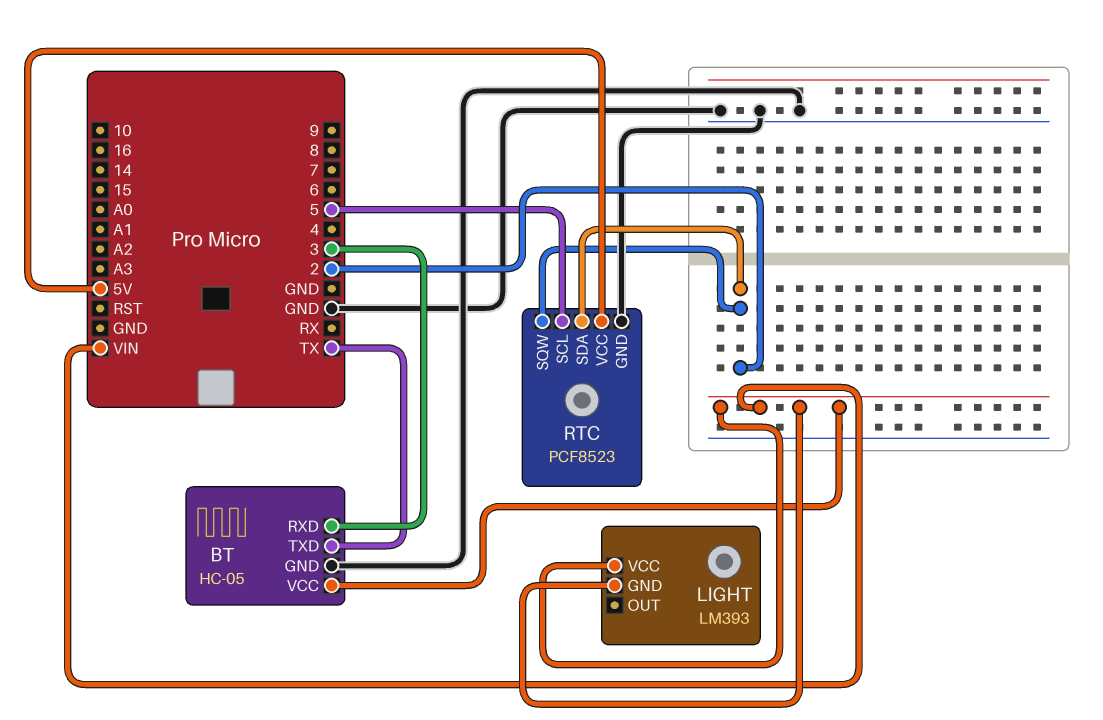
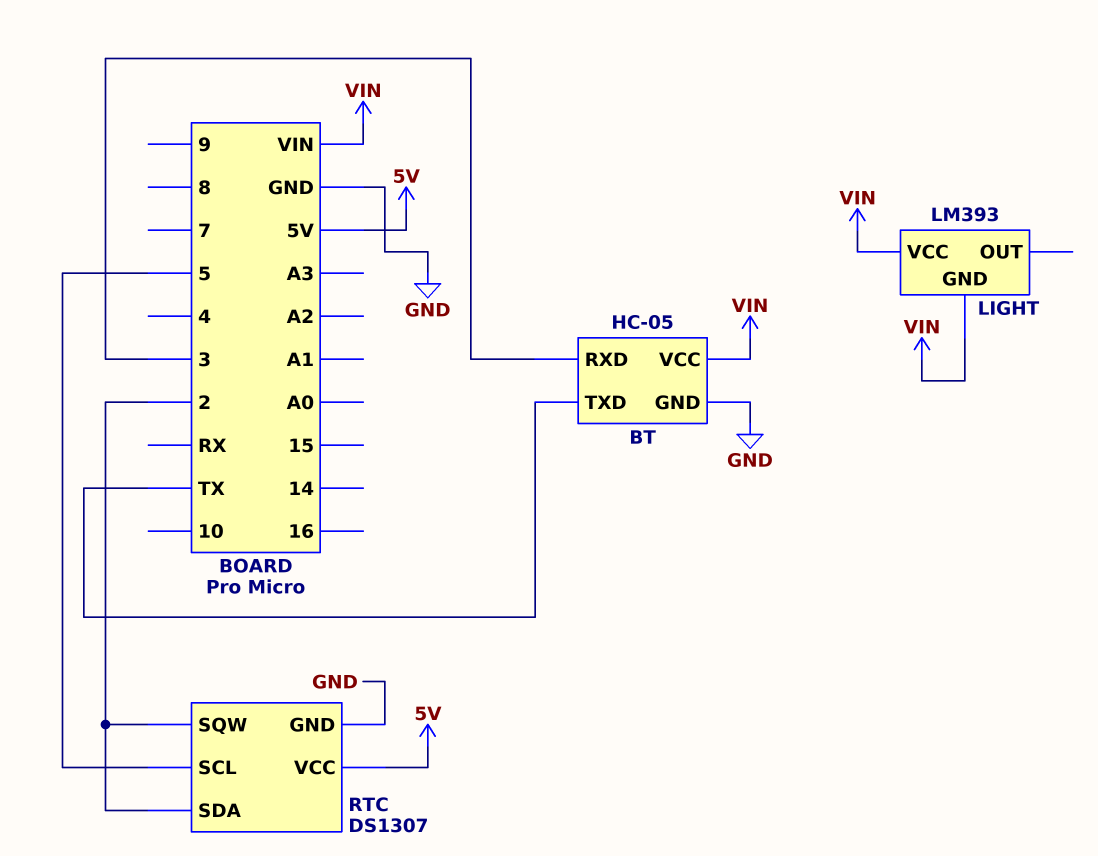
RTC: PCF8523 -> DS1307

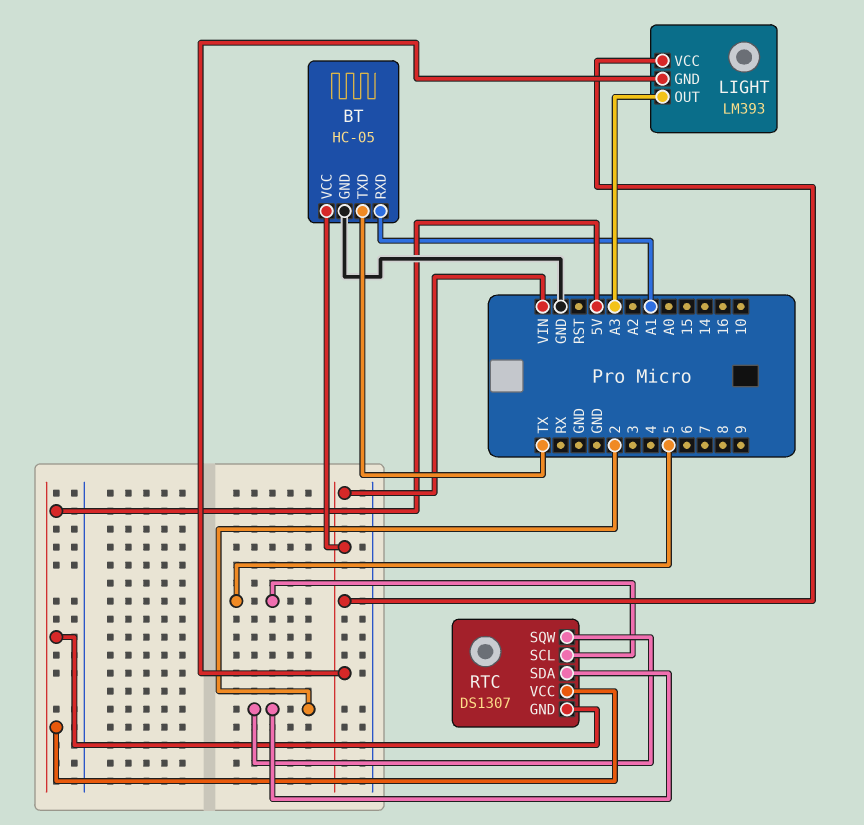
BT pin RXD: 3 -> A1
LIGHT pin OUT: none -> A3
RTC pin GND: GND -> 5V

